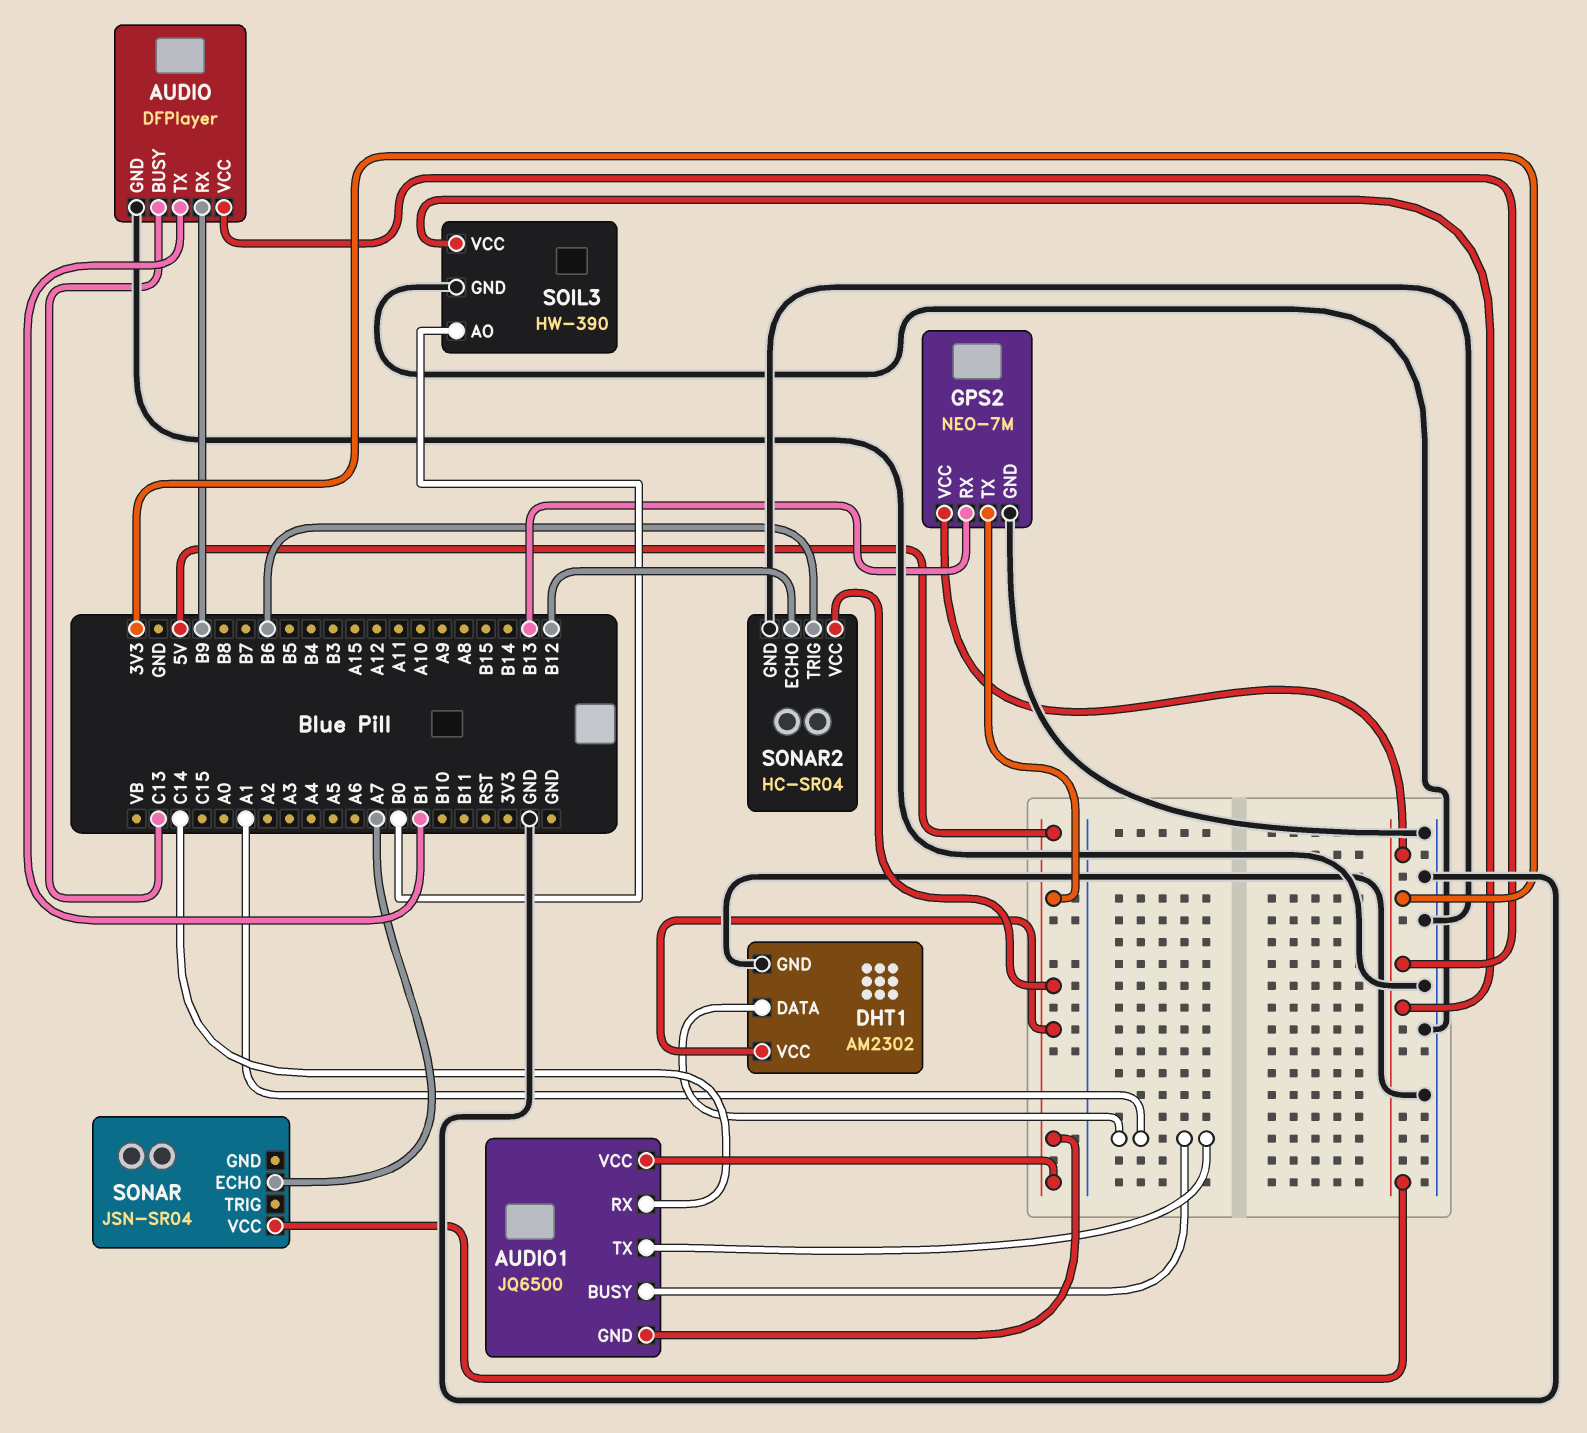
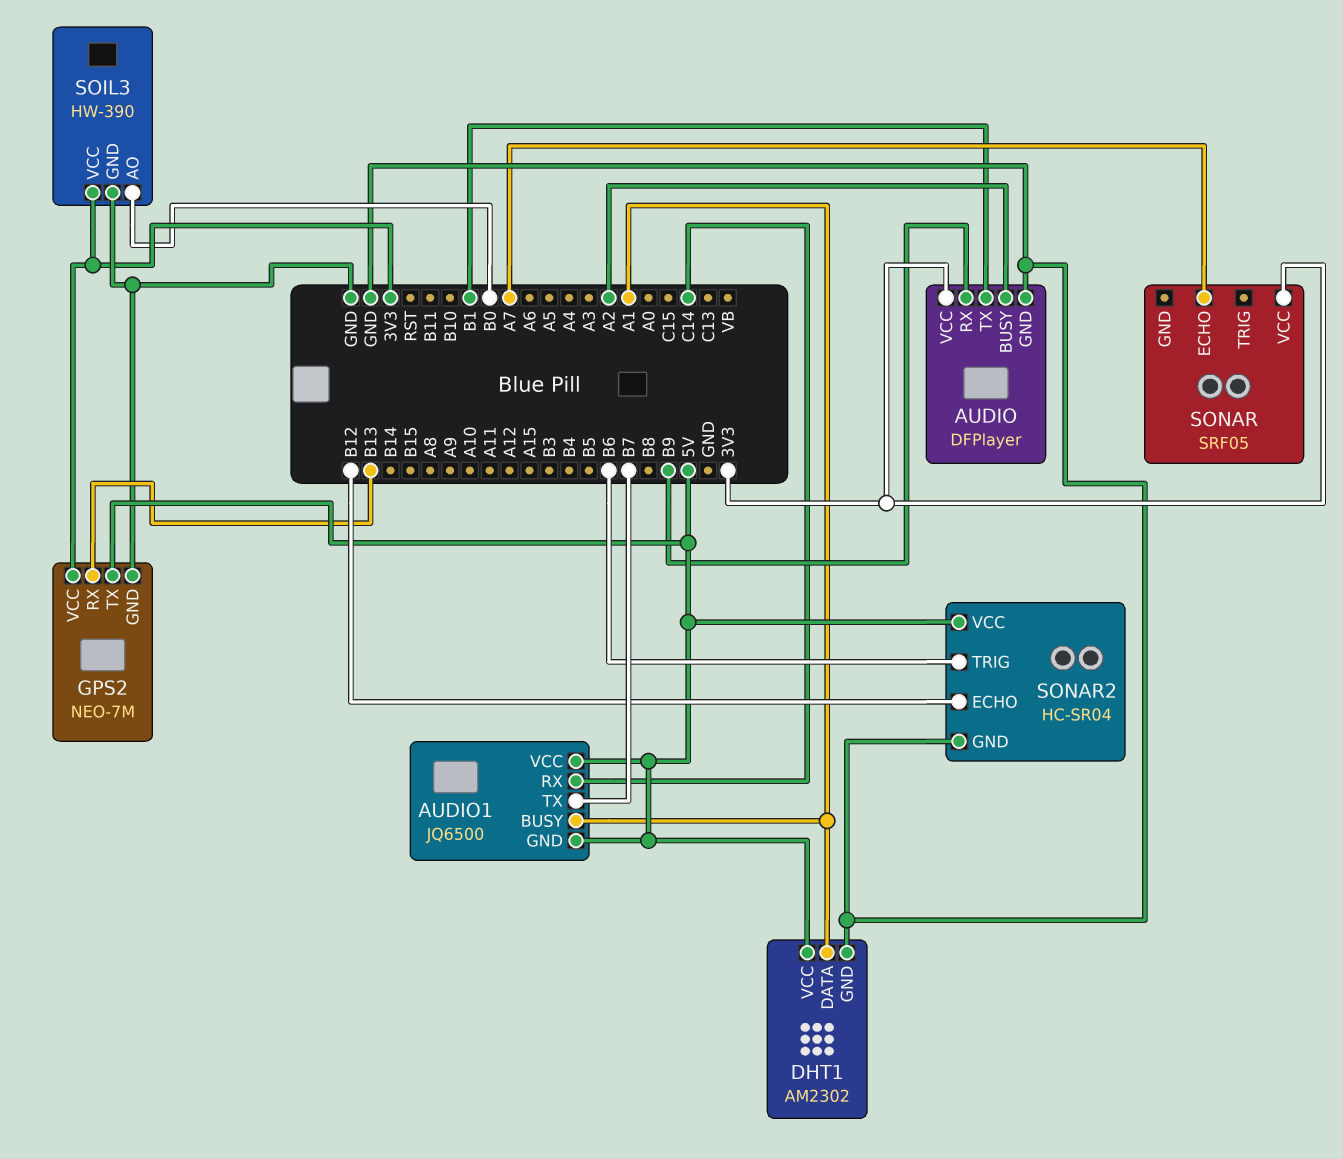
AUDIO pin BUSY: C13 -> A2
AUDIO1 pin TX: A1 -> B7
SONAR: JSN-SR04 -> SRF05

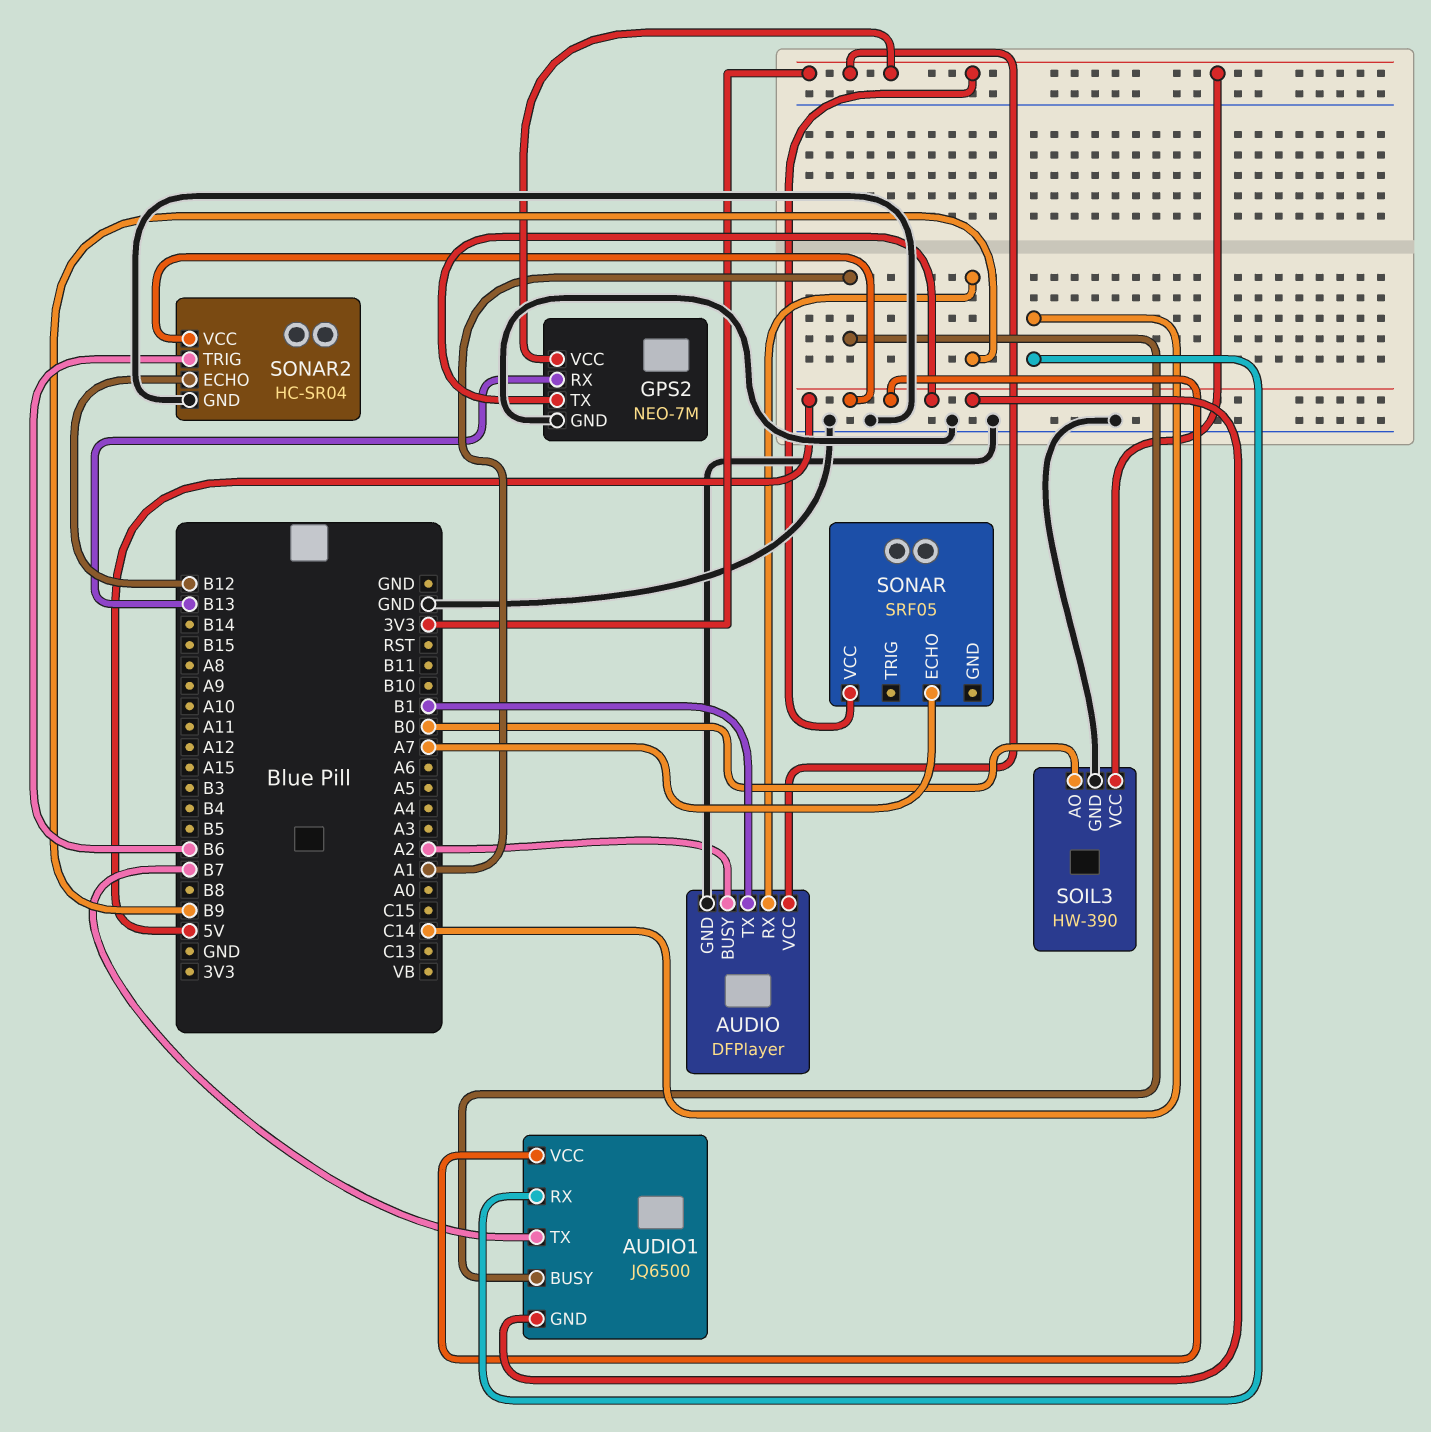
DHT1: AM2302 -> none
DHT1 pin DATA: A1 -> none
DHT1 pin GND: GND -> none
DHT1 pin VCC: 5V -> none

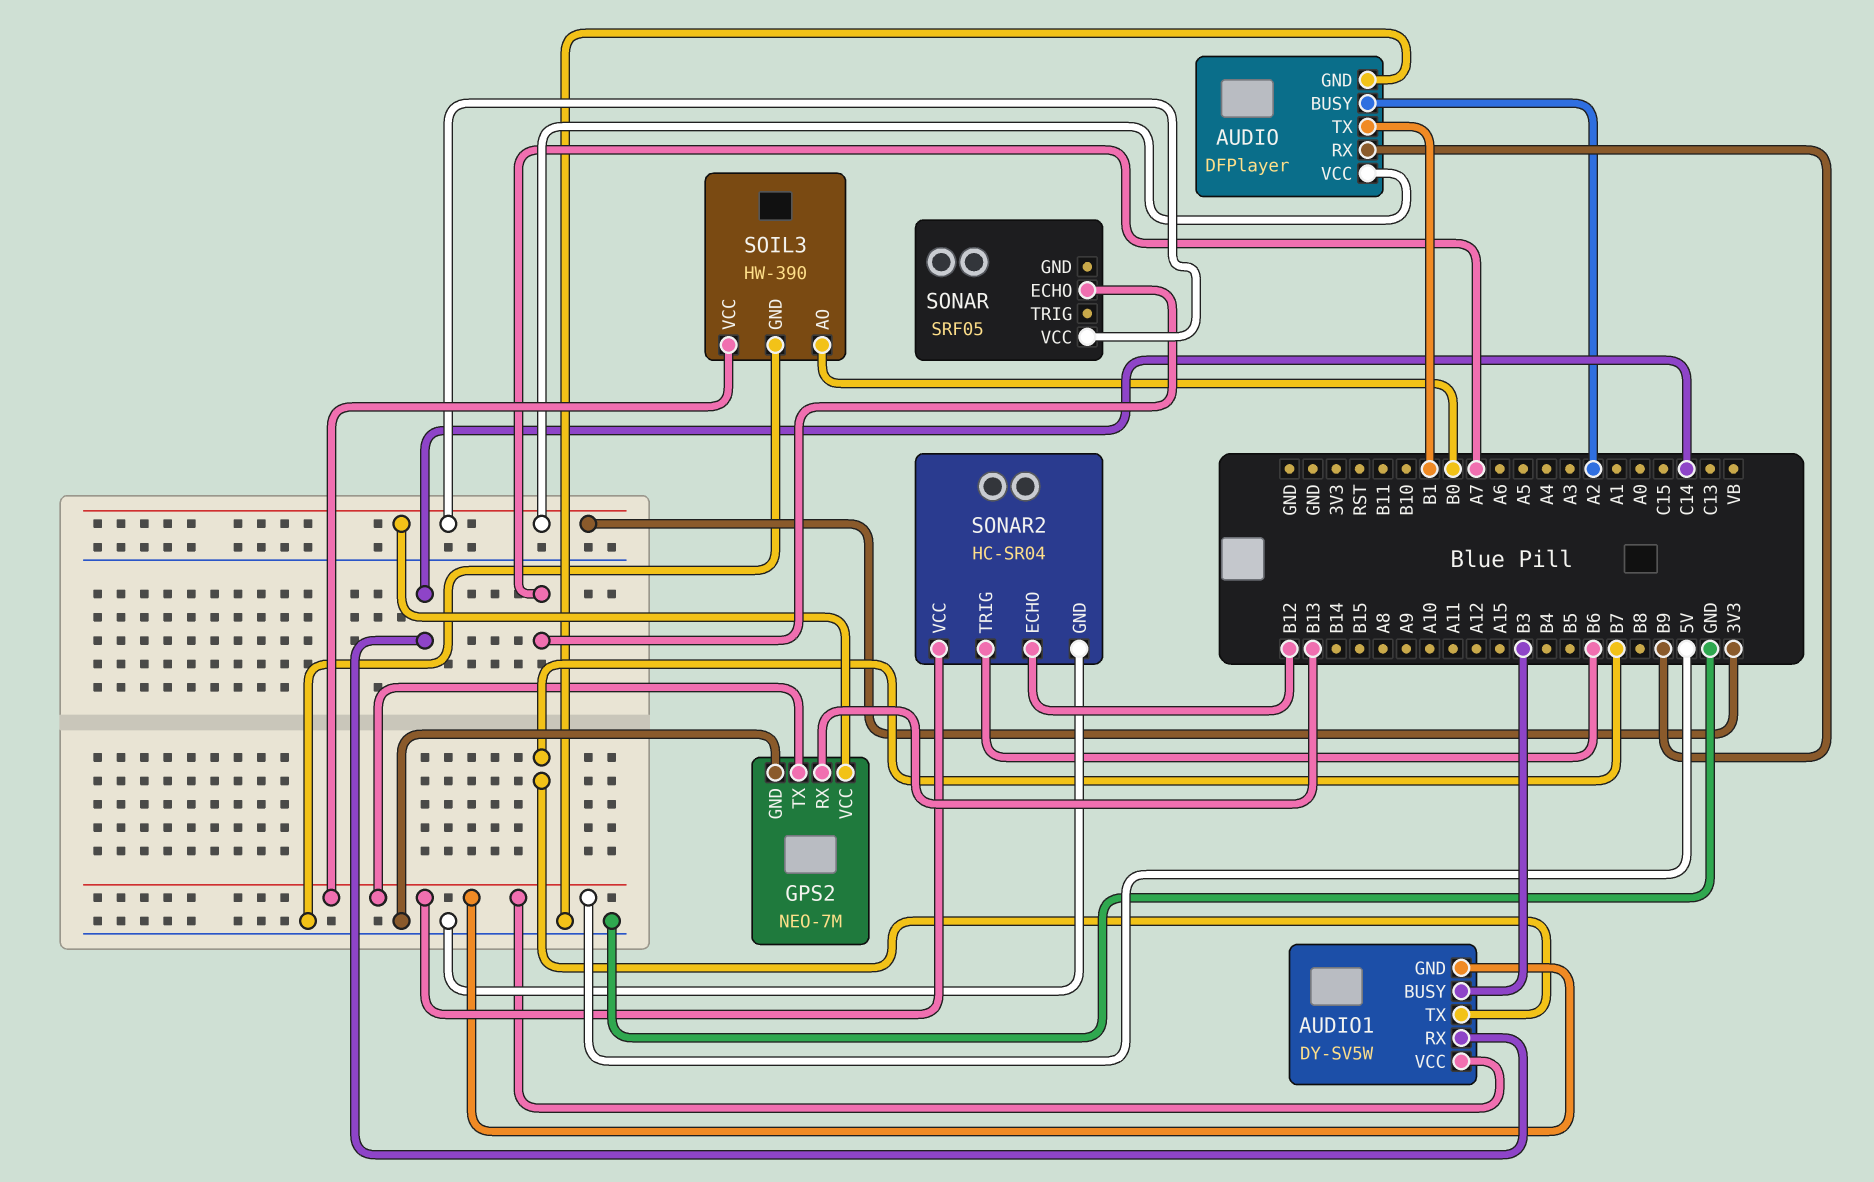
AUDIO1: JQ6500 -> DY-SV5W
AUDIO1 pin BUSY: A1 -> B3
SOIL3 pin VCC: 3V3 -> 5V

